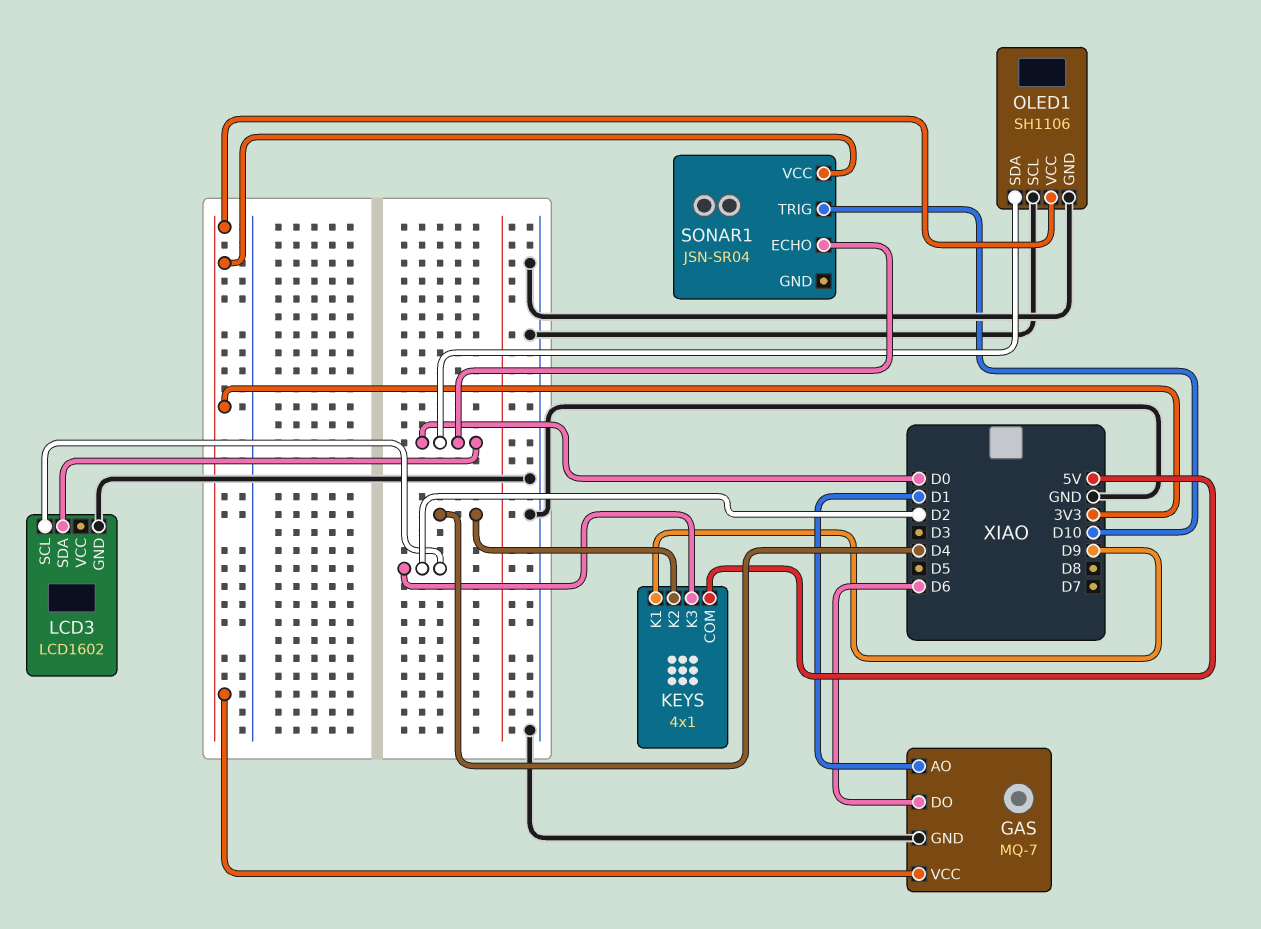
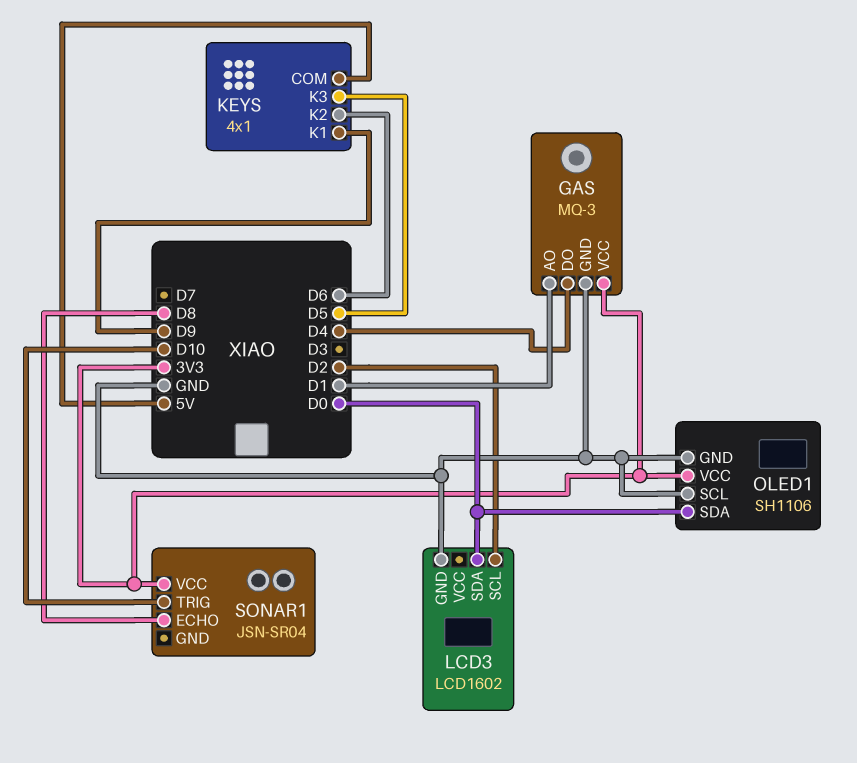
GAS: MQ-7 -> MQ-3
GAS pin DO: D6 -> D4
KEYS pin K2: D4 -> D6
KEYS pin K3: D2 -> D5
SONAR1 pin ECHO: D0 -> D8

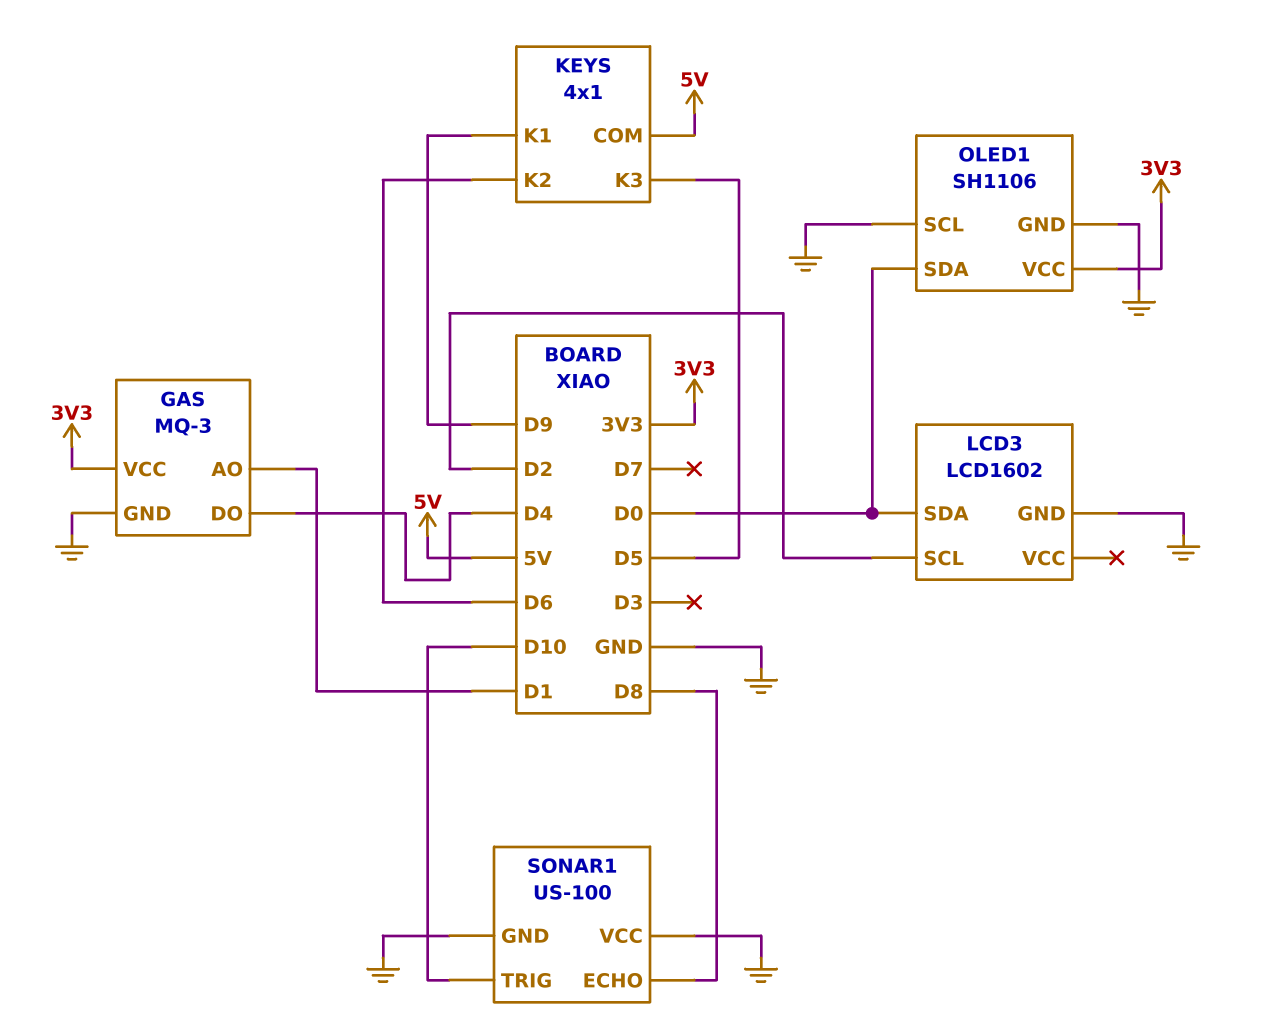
SONAR1: JSN-SR04 -> US-100
SONAR1 pin GND: none -> GND
SONAR1 pin VCC: 3V3 -> GND

